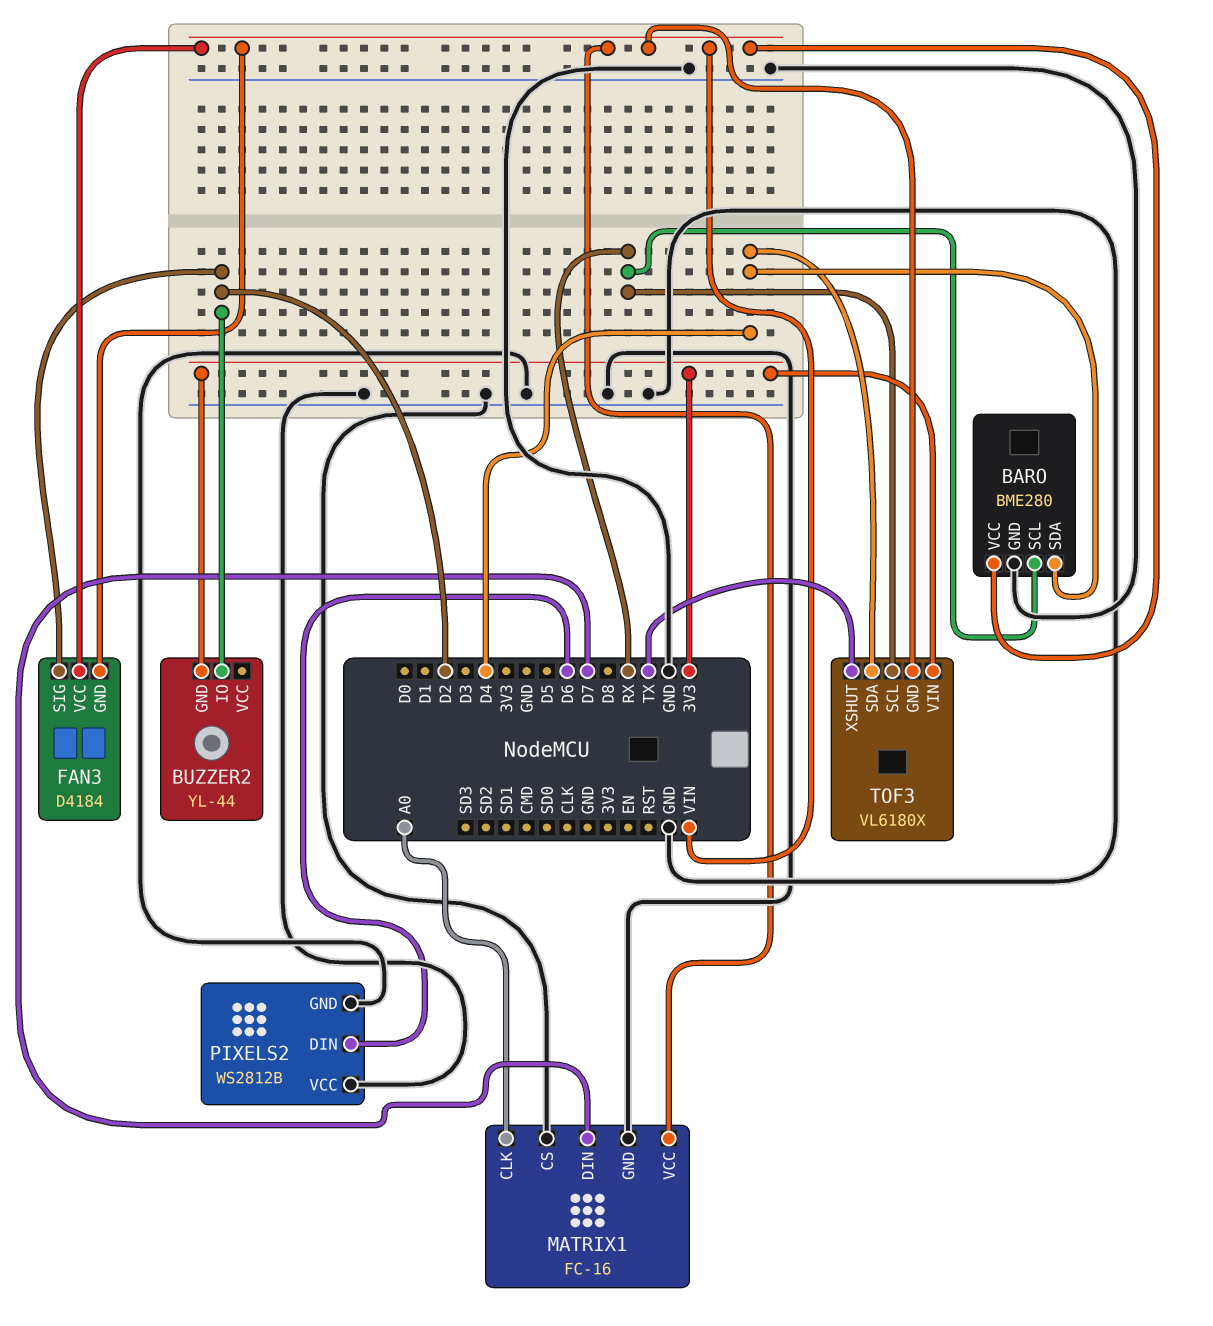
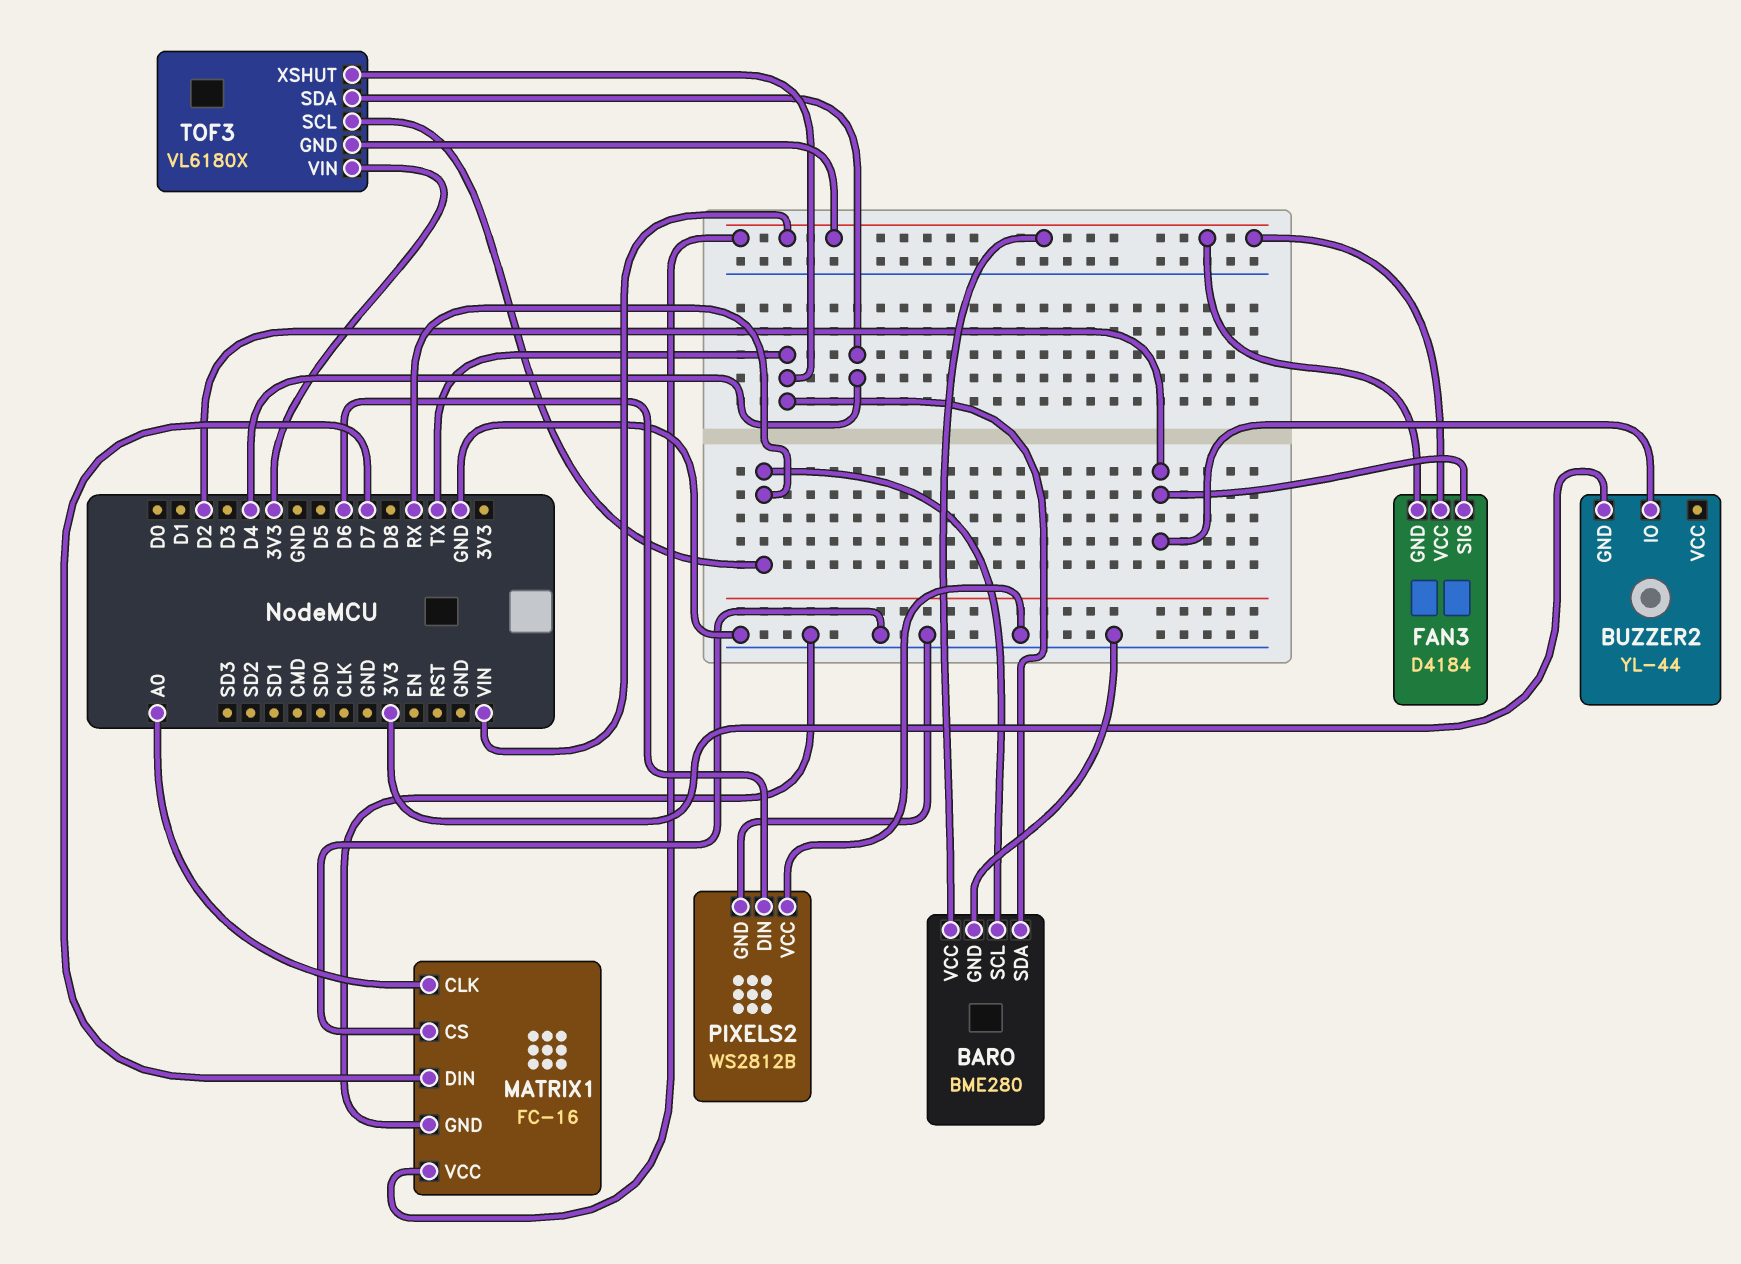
BARO pin SDA: D4 -> TX

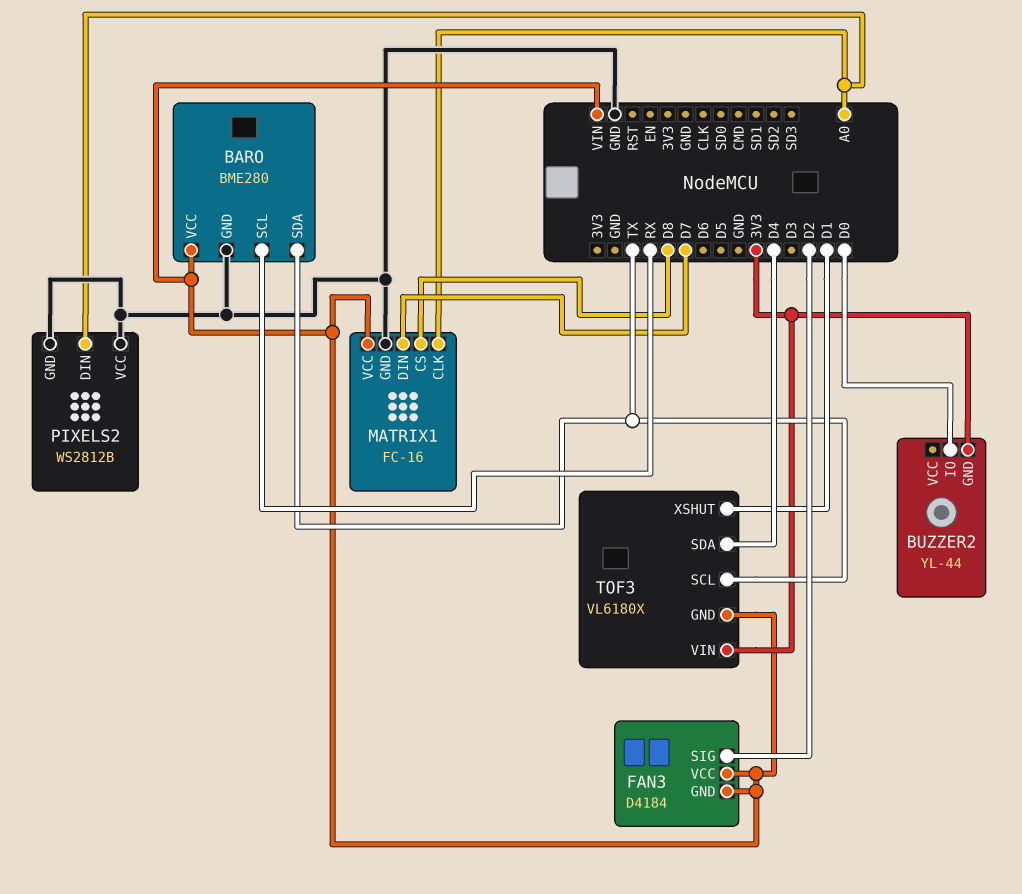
BUZZER2 pin IO: D2 -> D0
MATRIX1 pin CS: GND -> D8
PIXELS2 pin DIN: D6 -> A0
TOF3 pin SCL: RX -> TX
TOF3 pin XSHUT: TX -> D1

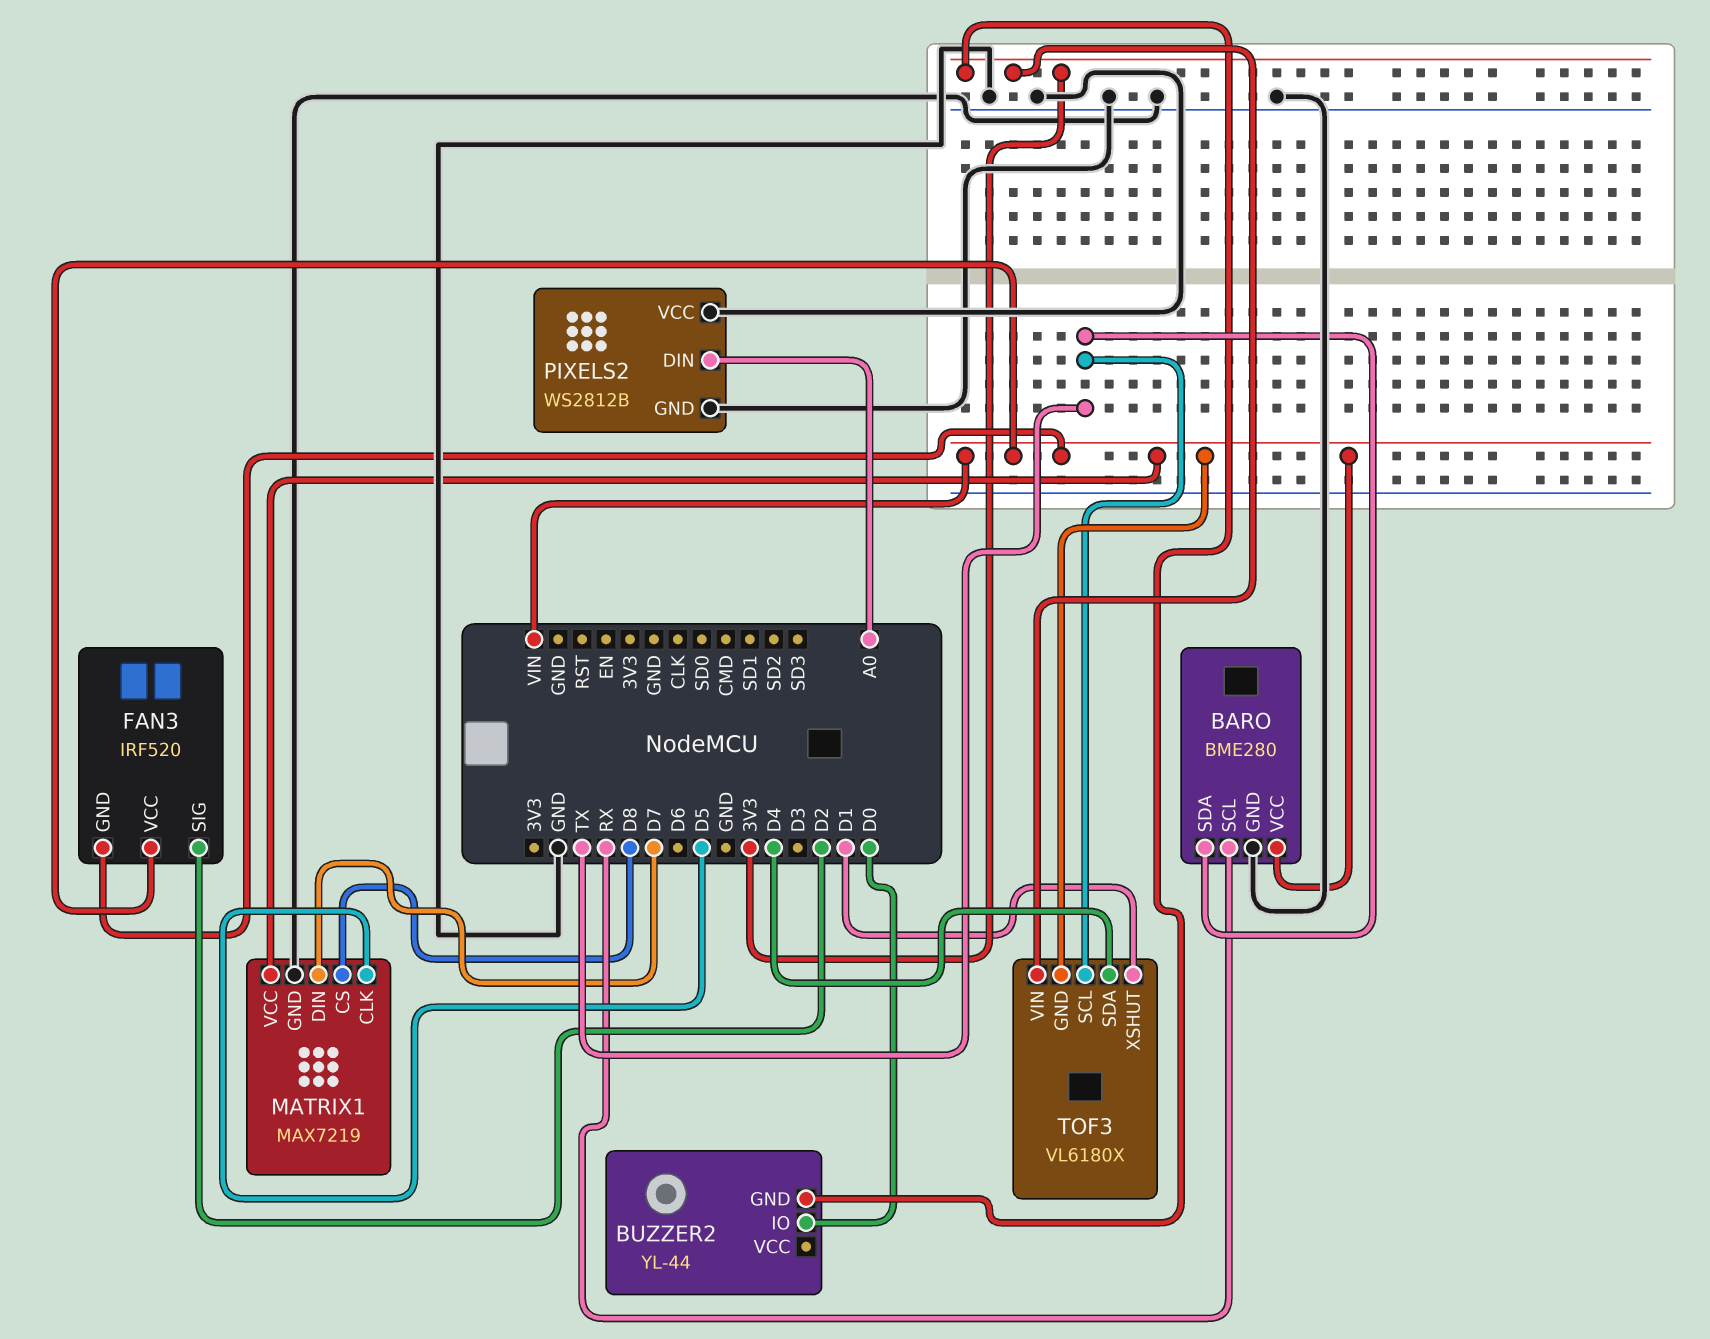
FAN3: D4184 -> IRF520
MATRIX1: FC-16 -> MAX7219
MATRIX1 pin CLK: A0 -> D5

